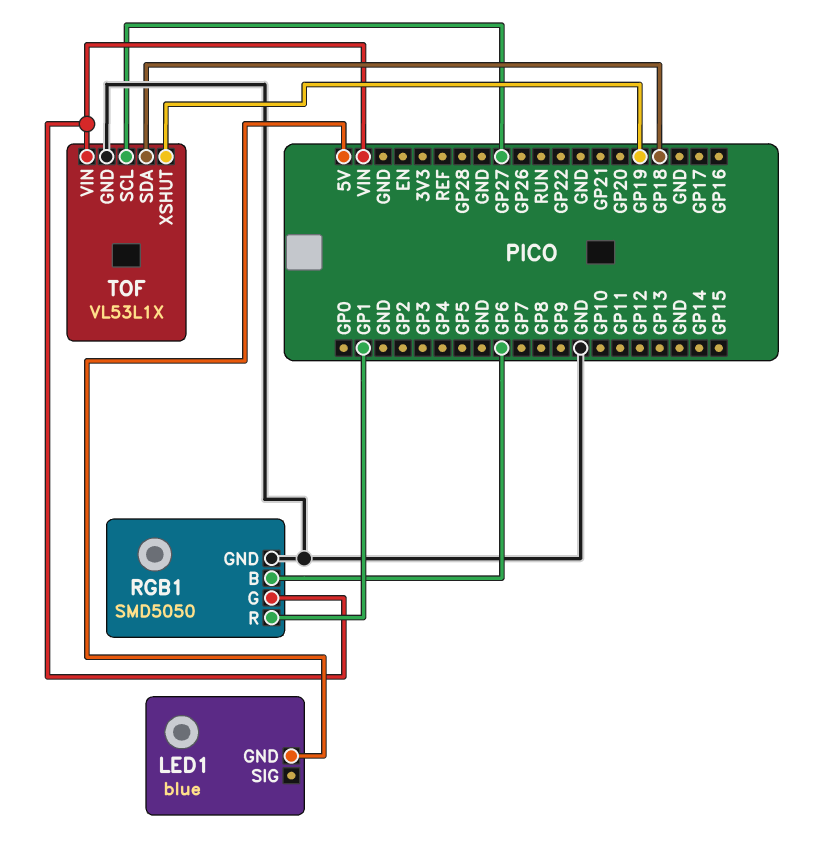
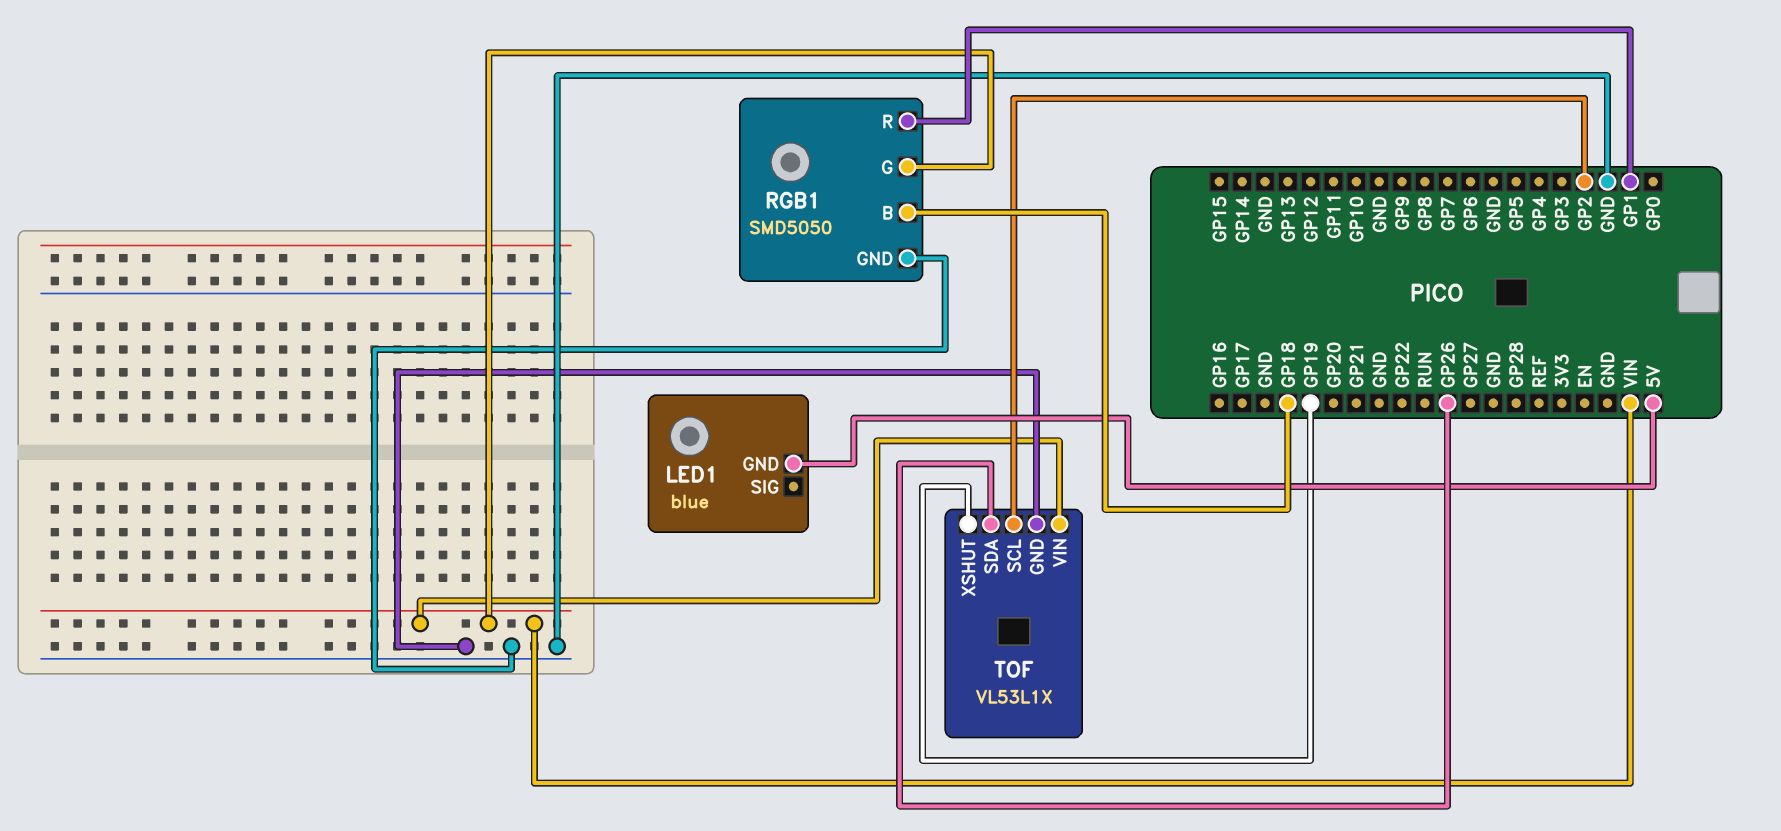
RGB1 pin B: GP6 -> GP18
TOF pin SCL: GP27 -> GP2
TOF pin SDA: GP18 -> GP26

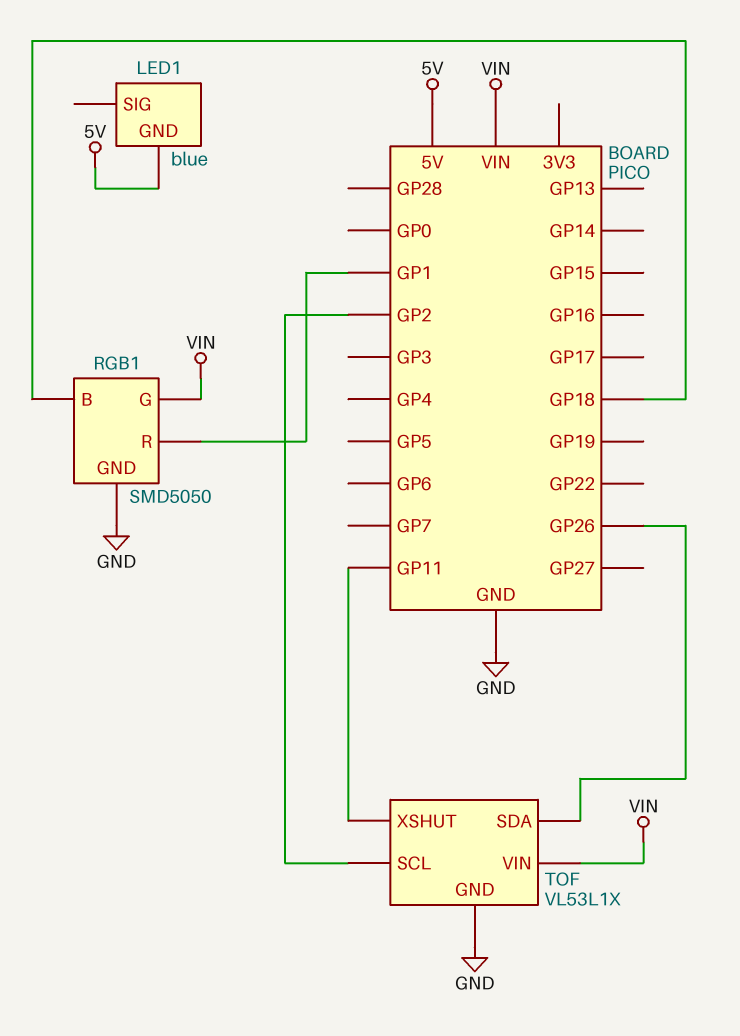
TOF pin XSHUT: GP19 -> GP11

